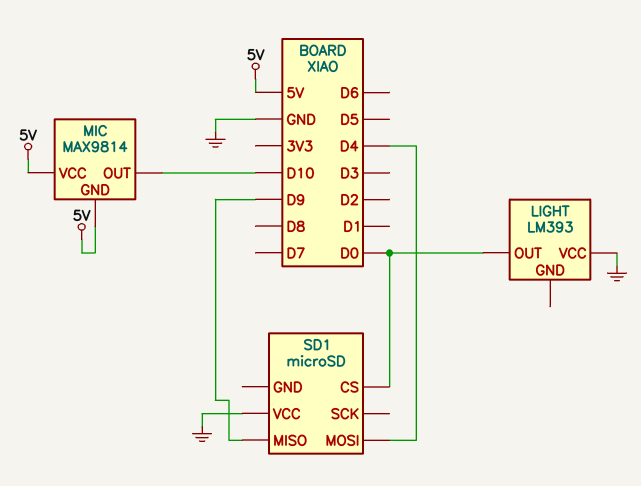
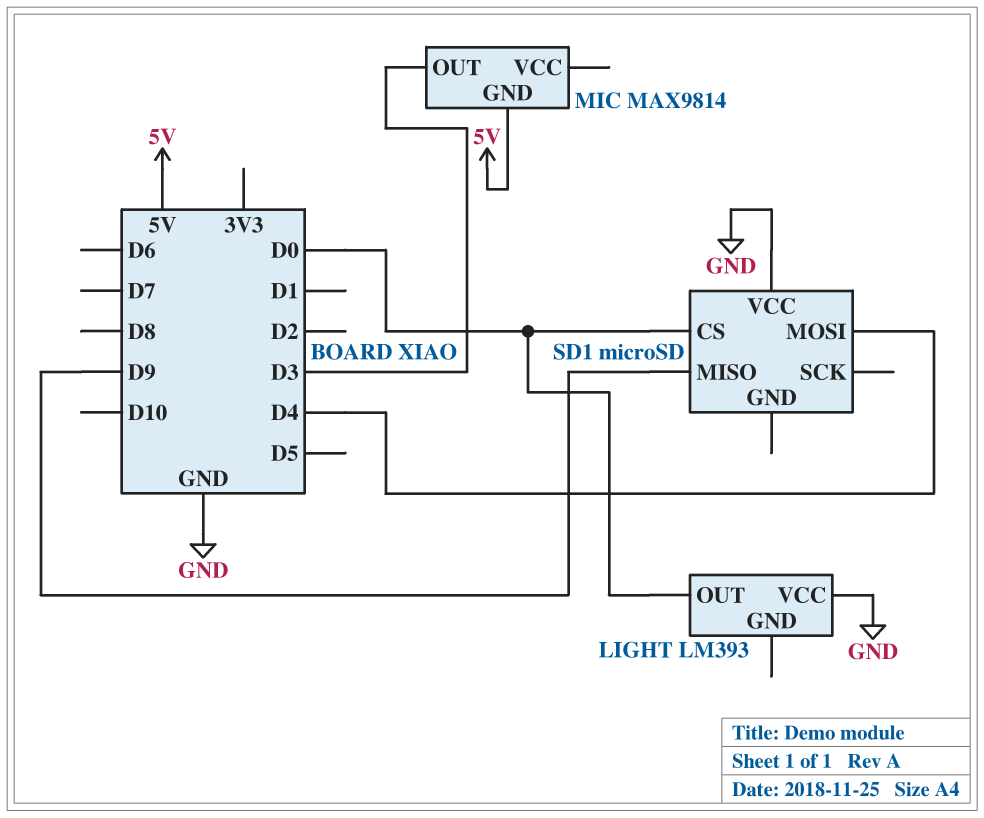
MIC pin OUT: D10 -> D3
MIC pin VCC: 5V -> none

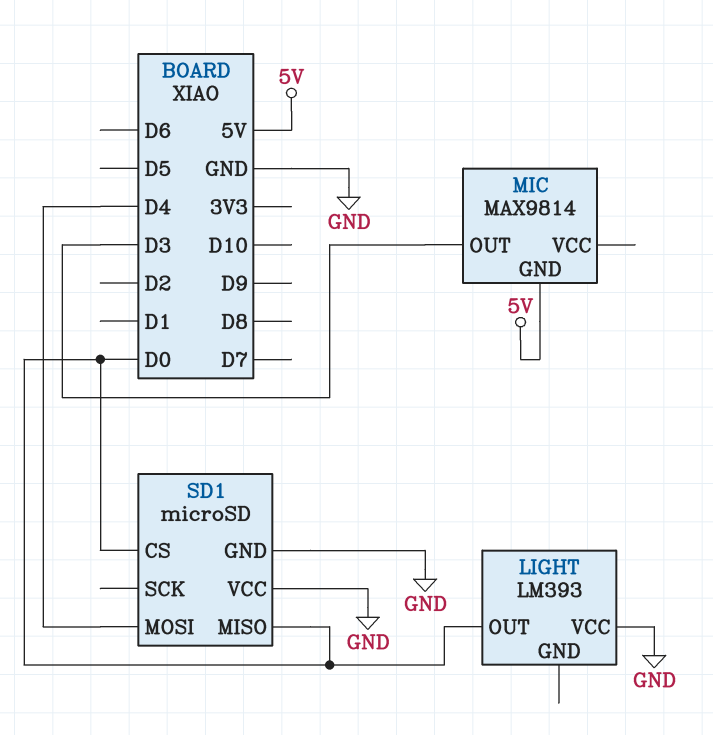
SD1 pin GND: none -> GND
SD1 pin MISO: D9 -> D0

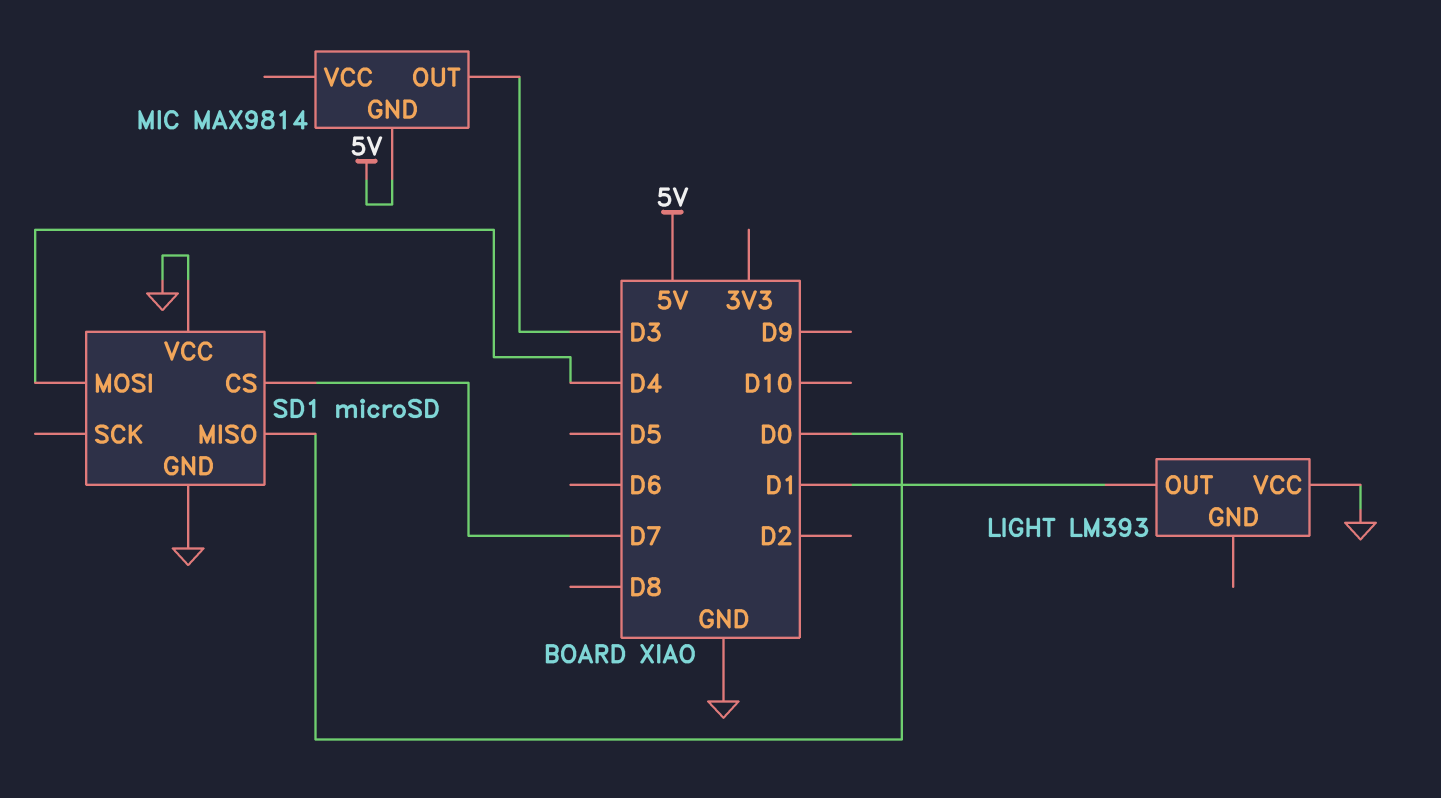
LIGHT pin OUT: D0 -> D1
SD1 pin CS: D0 -> D7

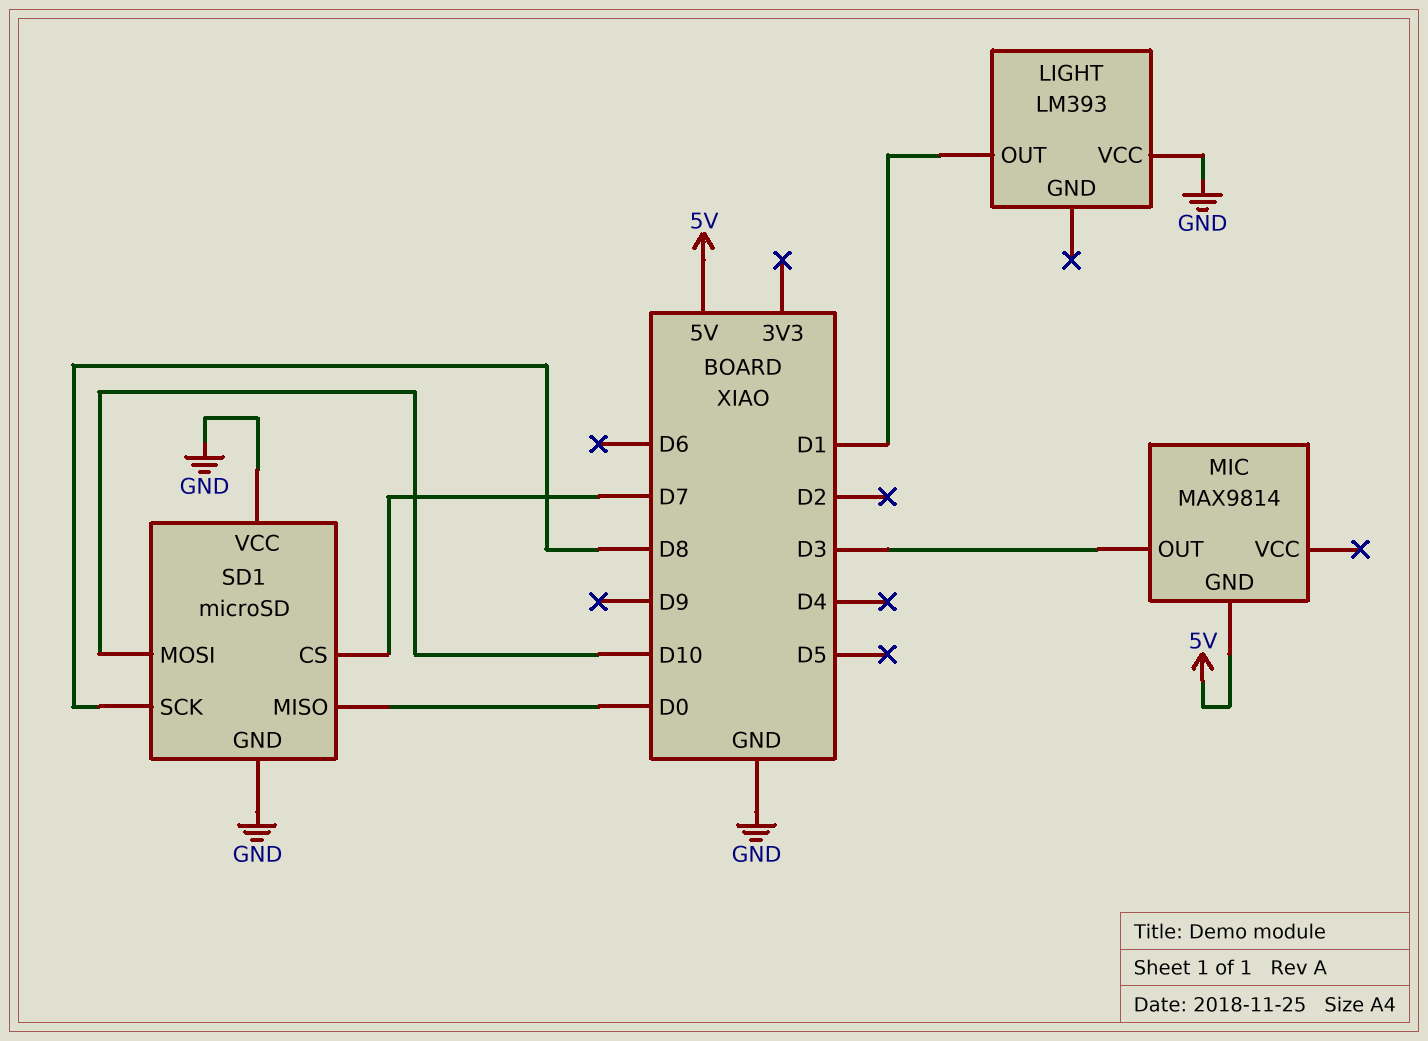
SD1 pin MOSI: D4 -> D10
SD1 pin SCK: none -> D8

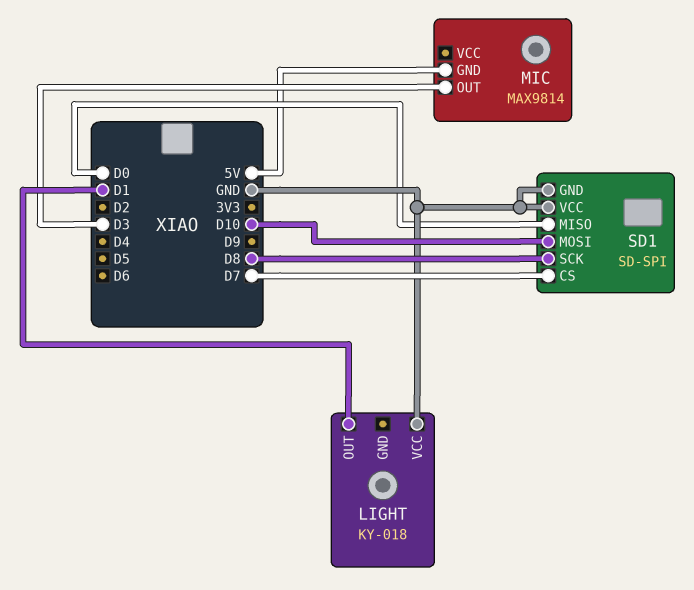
LIGHT: LM393 -> KY-018
SD1: microSD -> SD-SPI

